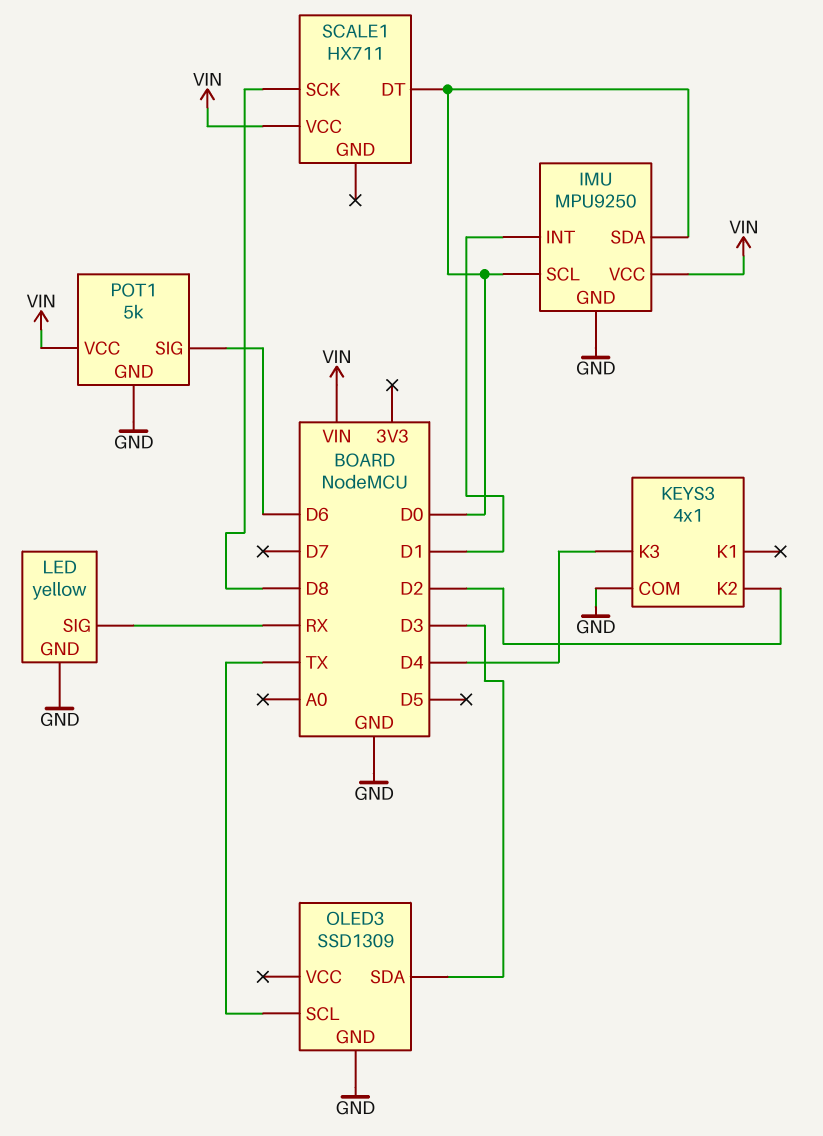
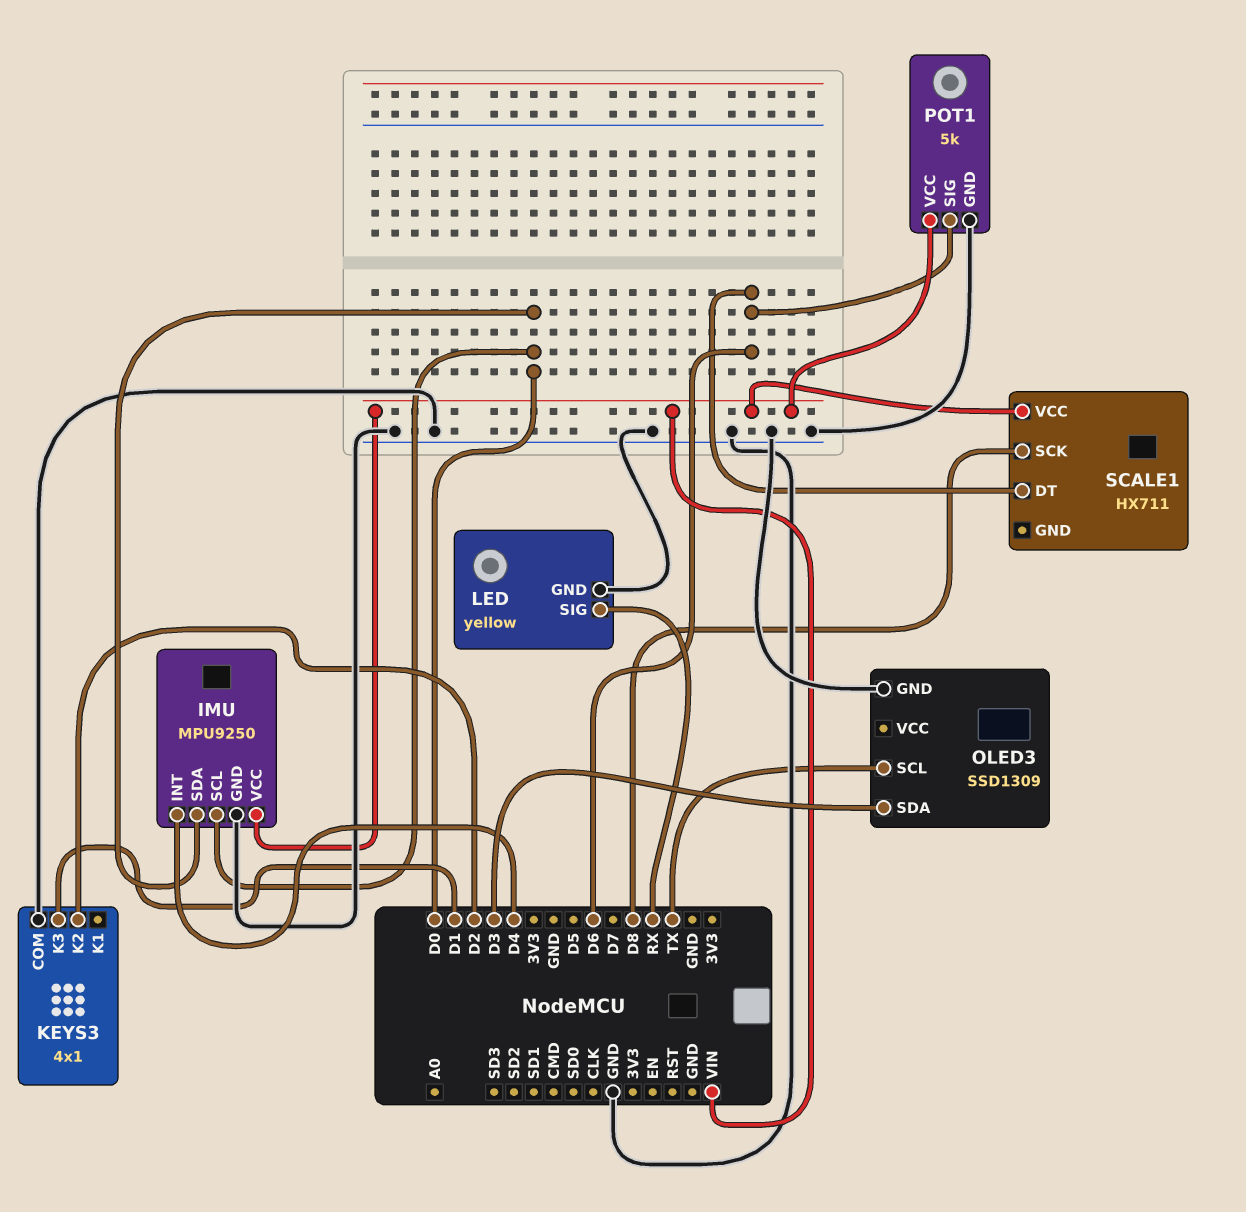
IMU pin INT: D1 -> D4
KEYS3 pin K3: D4 -> D1
SCALE1 pin DT: D0 -> D6

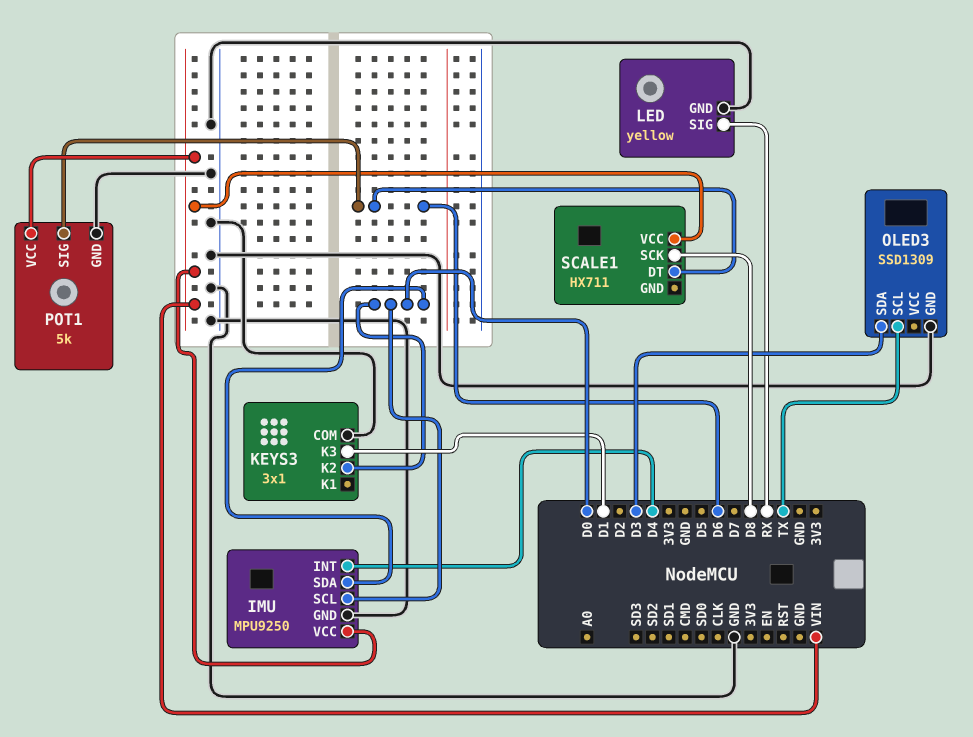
KEYS3: 4x1 -> 3x1
KEYS3 pin K2: D2 -> D0

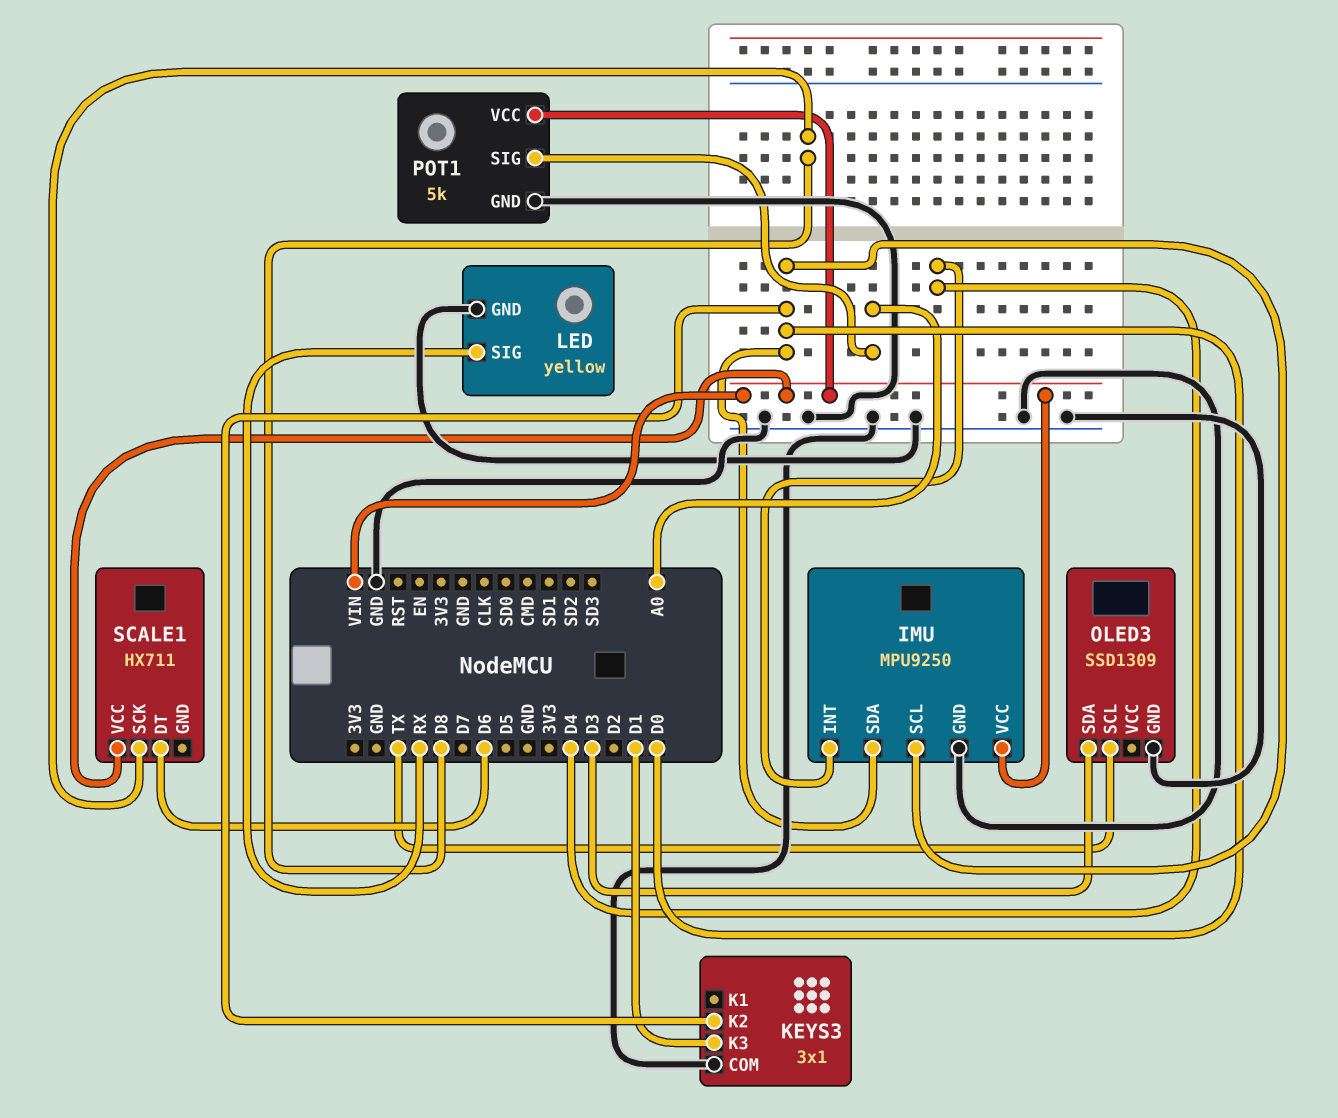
POT1 pin SIG: D6 -> A0

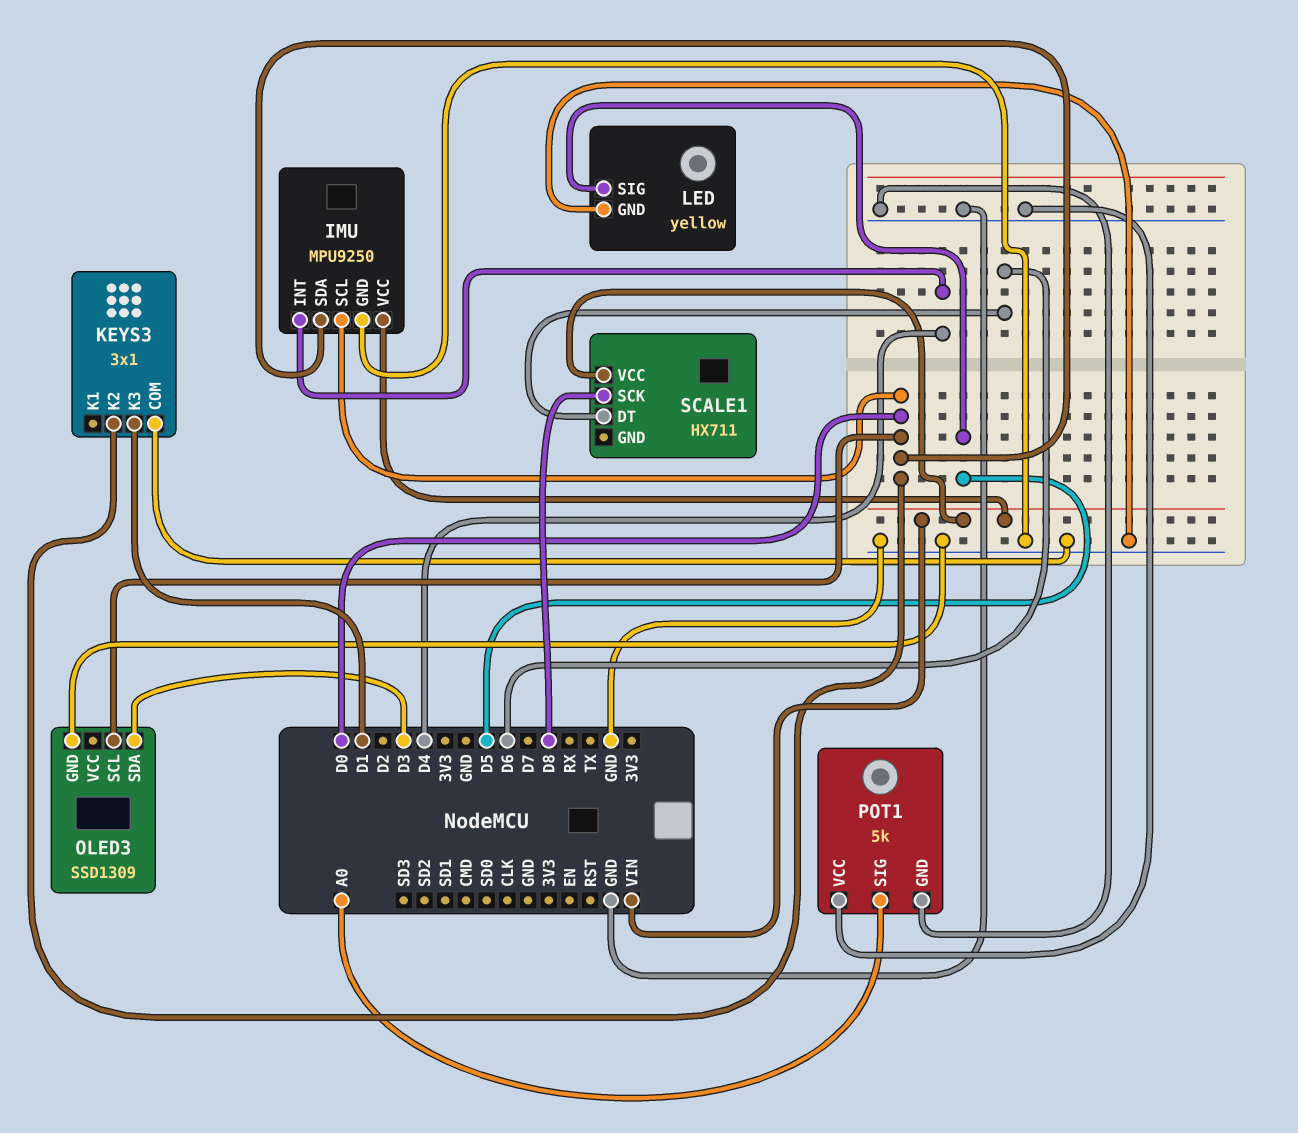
LED pin SIG: RX -> D5
OLED3 pin SCL: TX -> D0
POT1 pin VCC: VIN -> GND

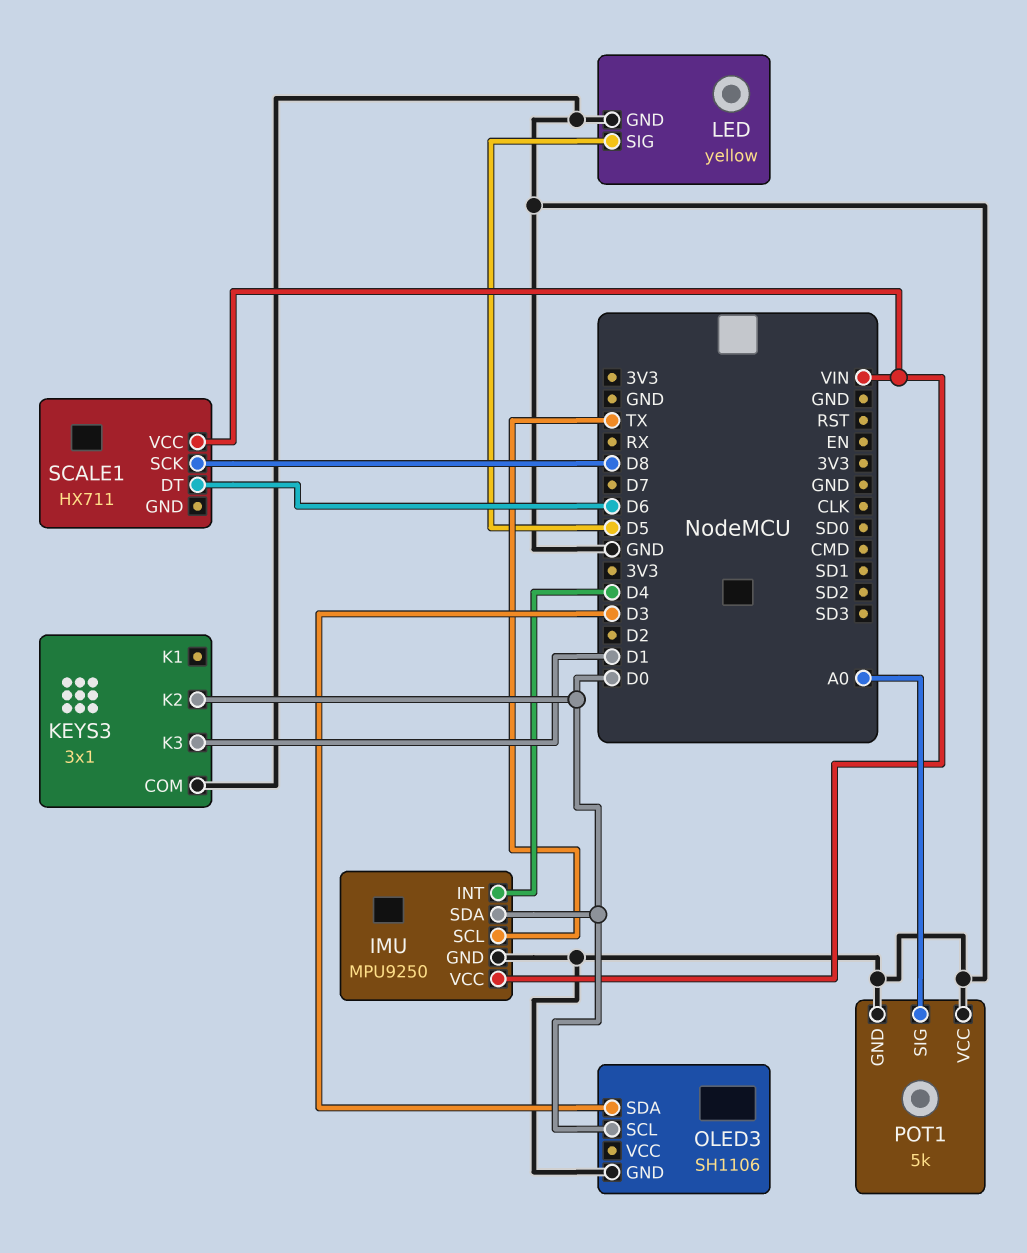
IMU pin SCL: D0 -> TX
OLED3: SSD1309 -> SH1106

